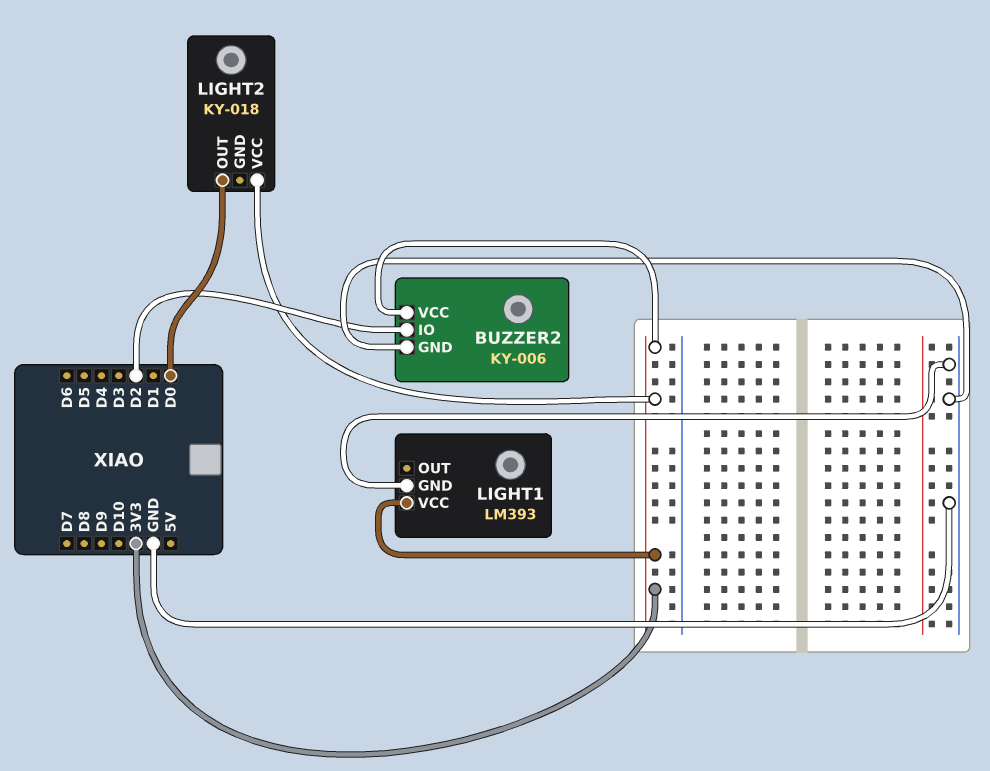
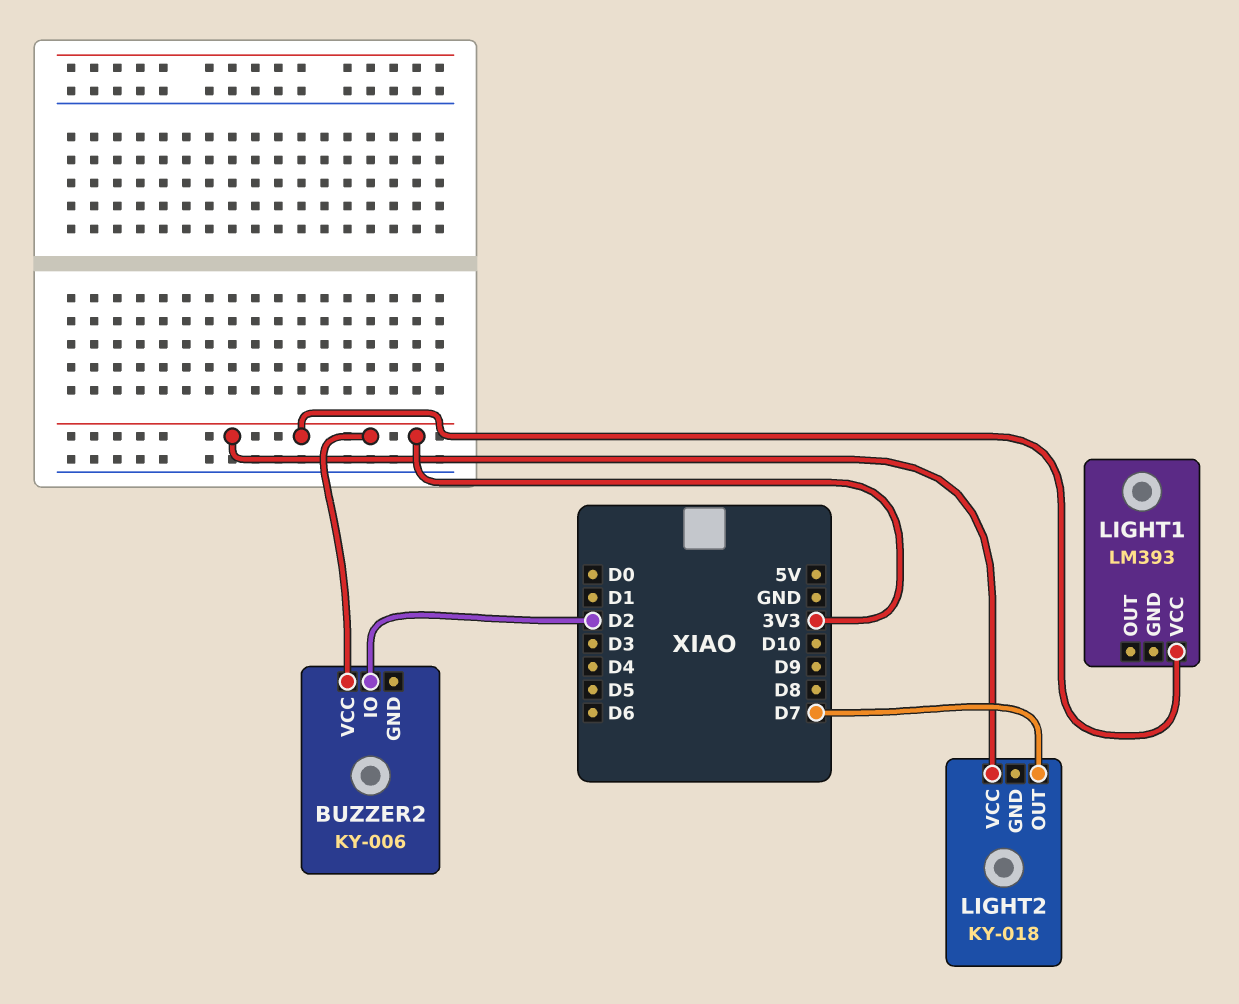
BUZZER2 pin GND: GND -> none
LIGHT1 pin GND: GND -> none
LIGHT2 pin OUT: D0 -> D7

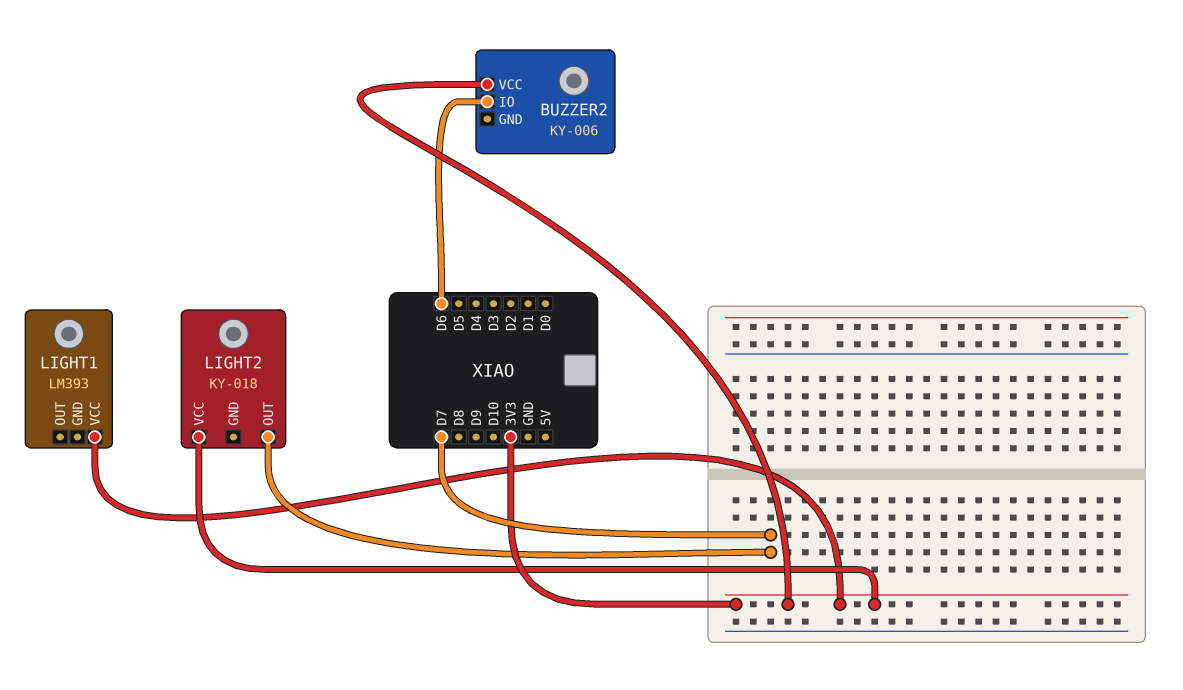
BUZZER2 pin IO: D2 -> D6

